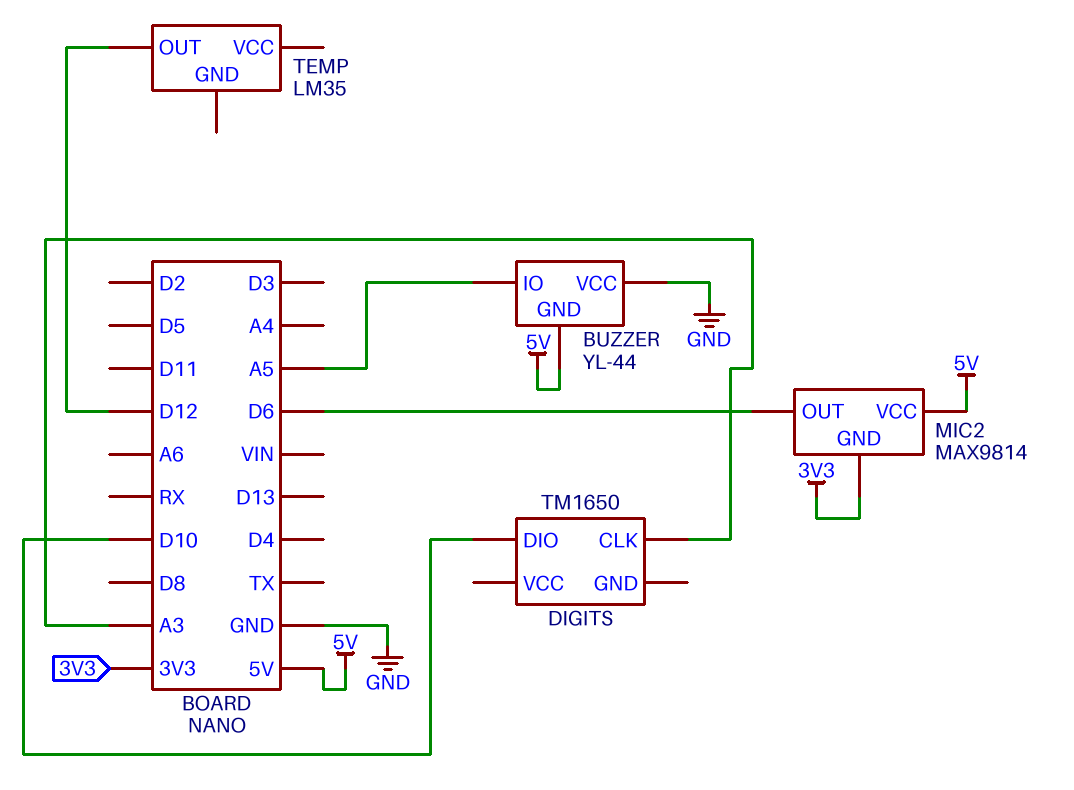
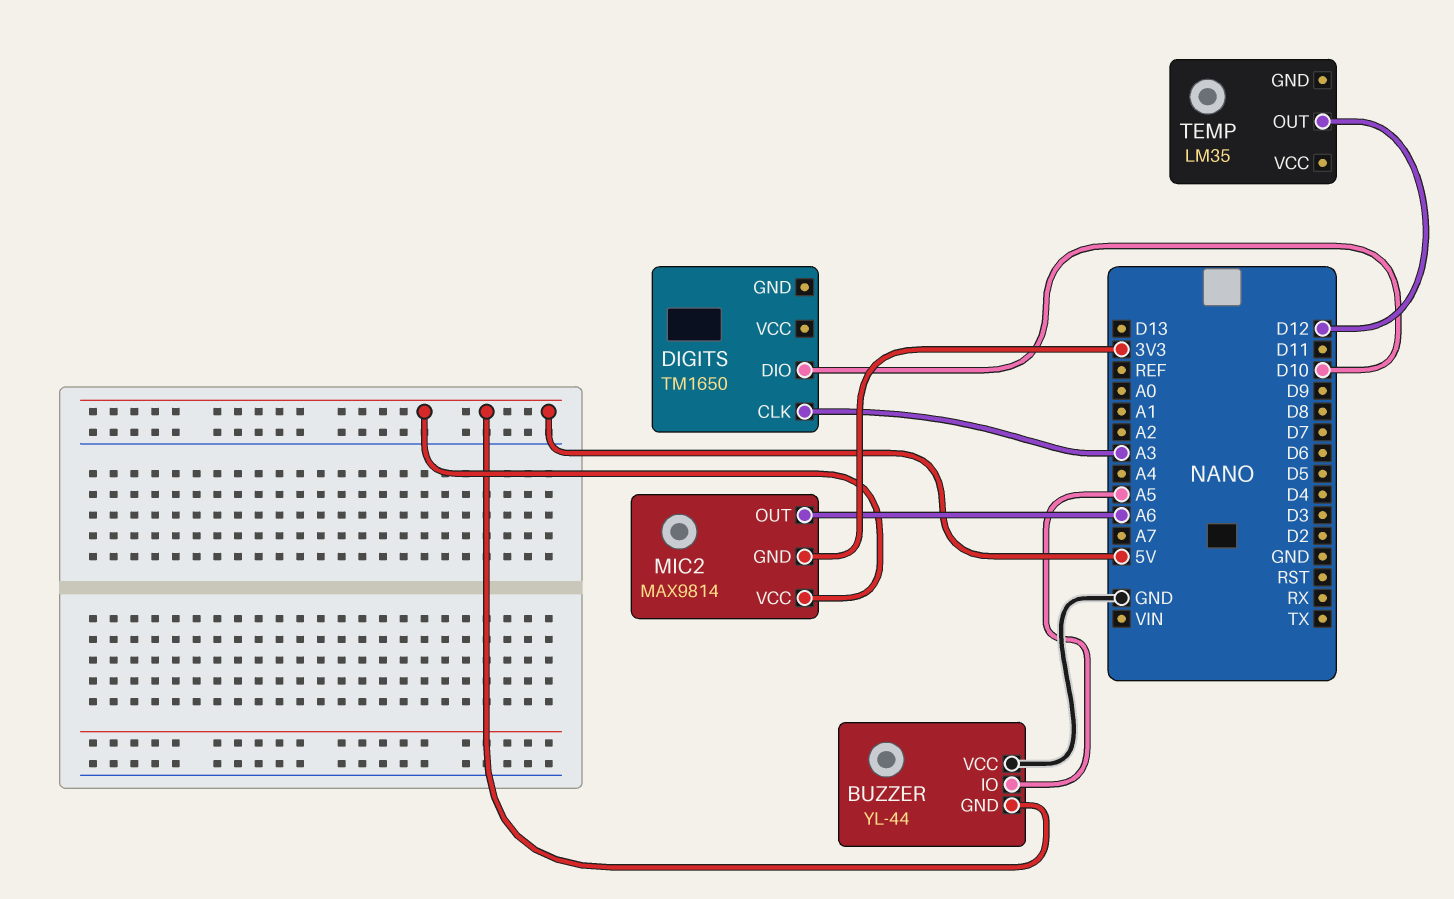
MIC2 pin OUT: D6 -> A6

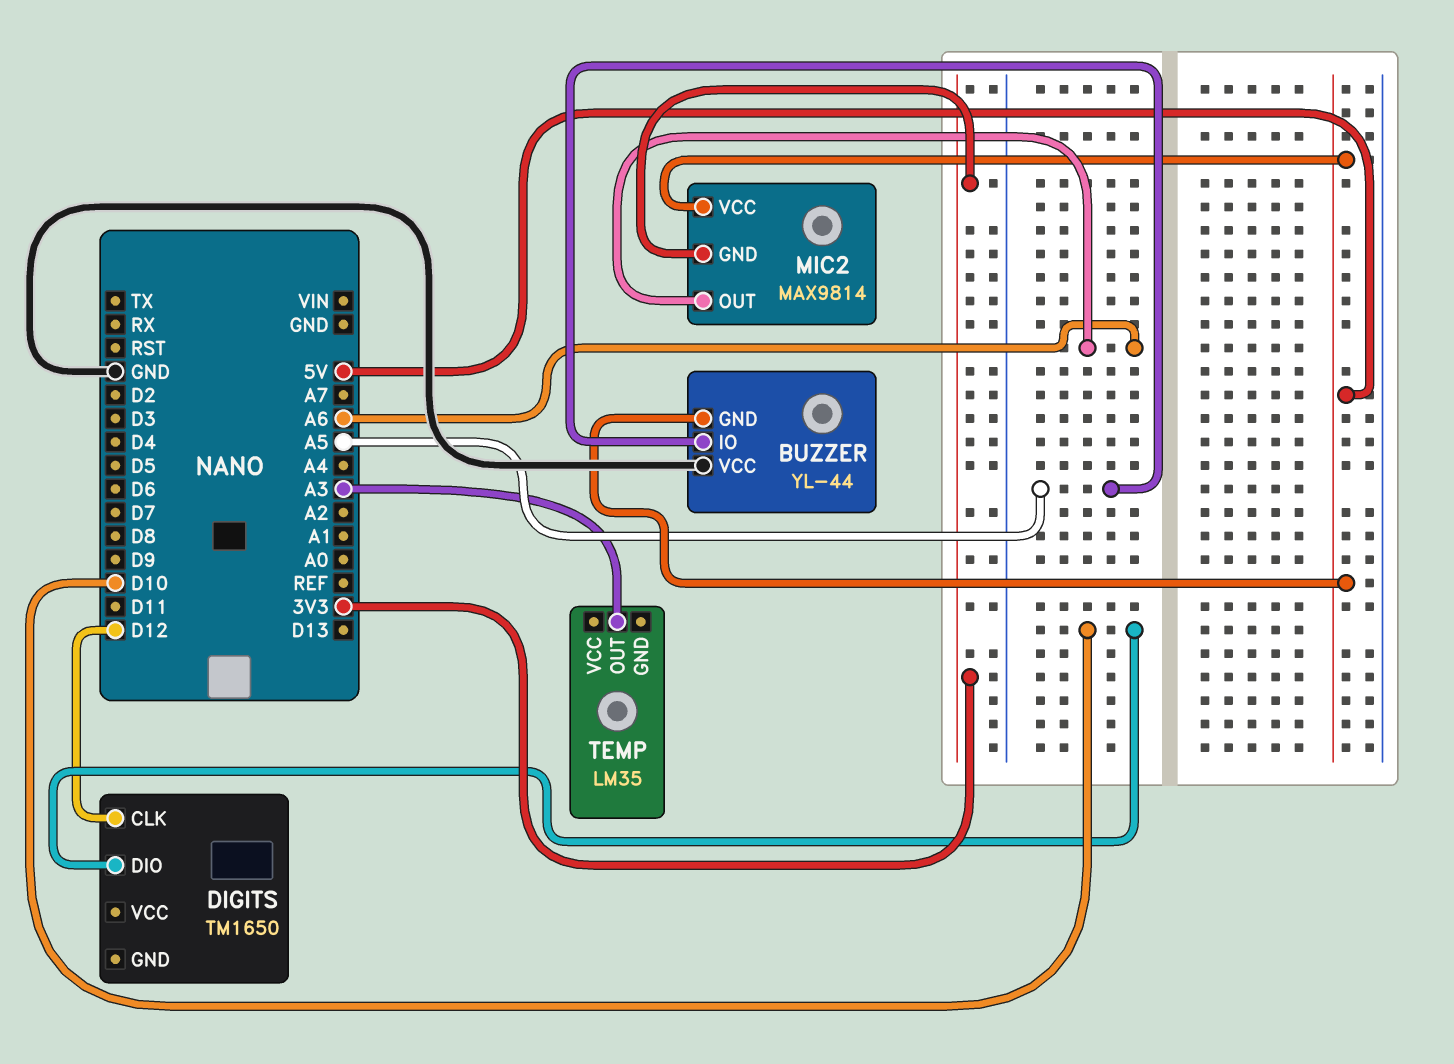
DIGITS pin CLK: A3 -> D12
TEMP pin OUT: D12 -> A3

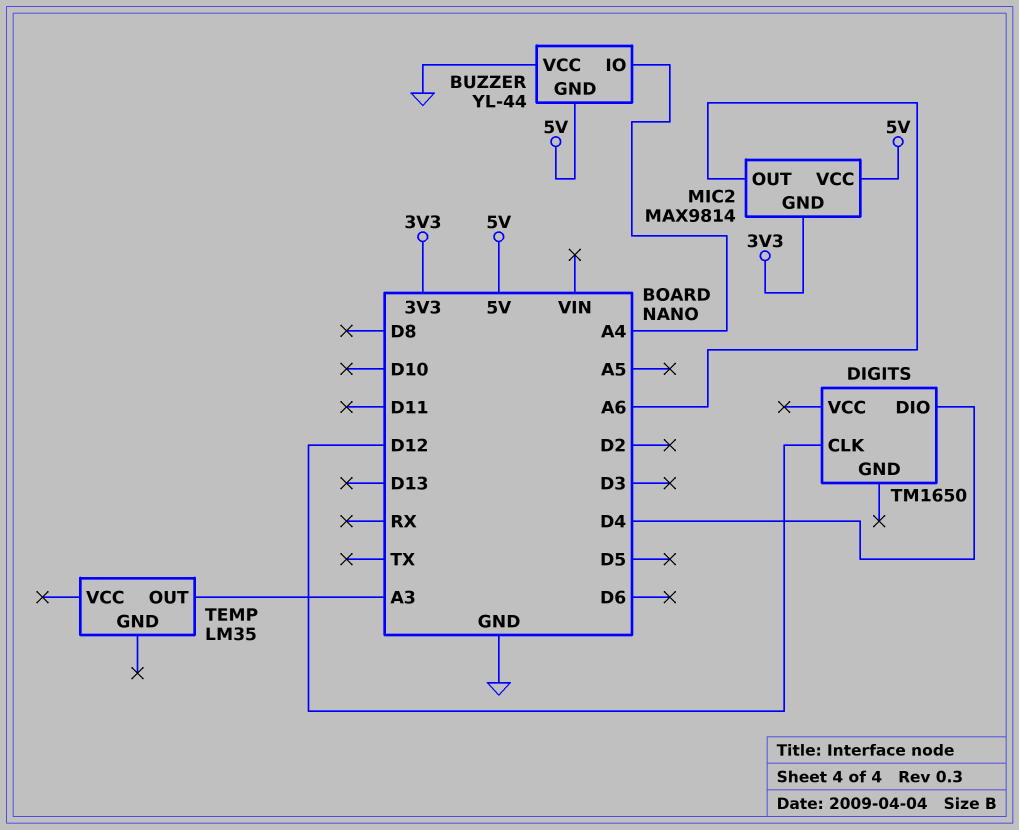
BUZZER pin IO: A5 -> A4
DIGITS pin DIO: D10 -> D4

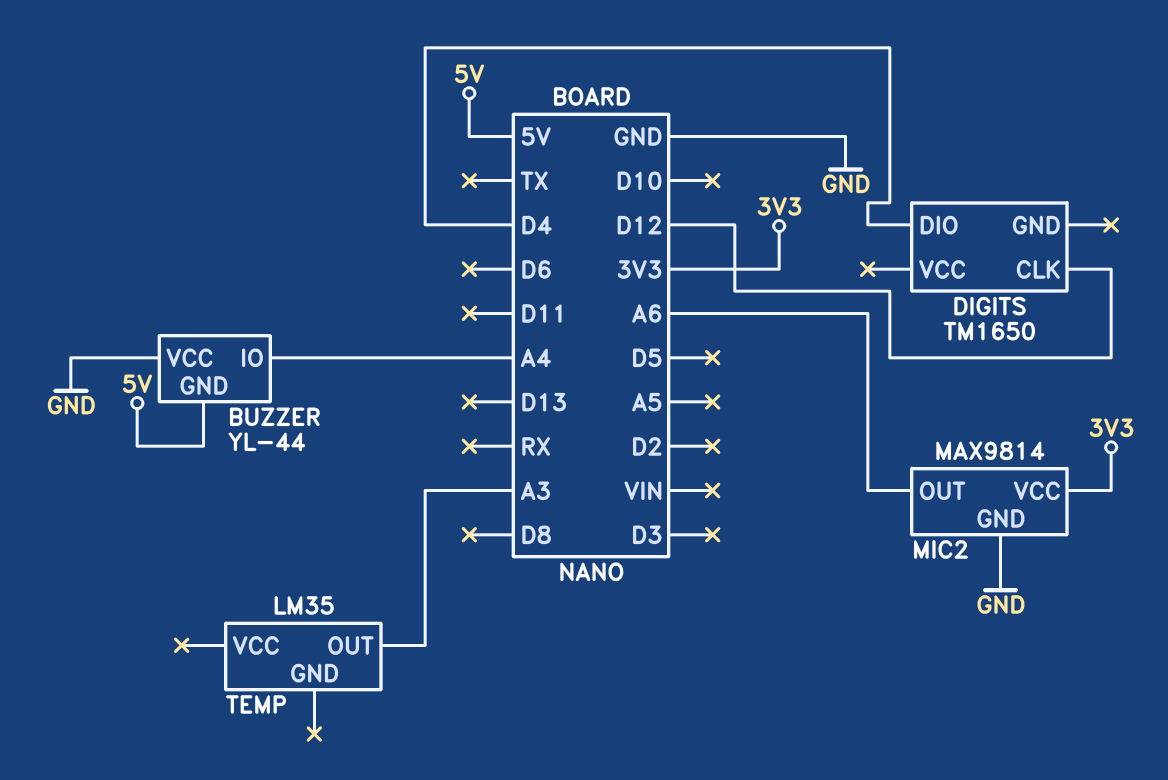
MIC2 pin GND: 3V3 -> GND
MIC2 pin VCC: 5V -> 3V3

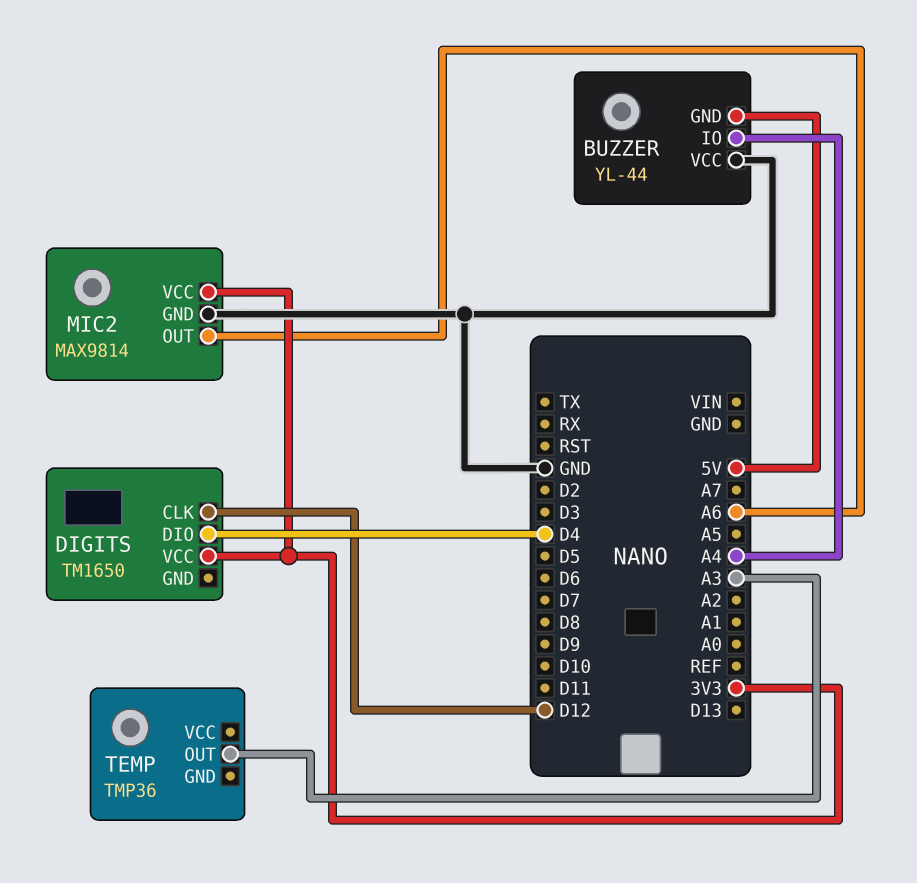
DIGITS pin VCC: none -> 3V3
TEMP: LM35 -> TMP36

